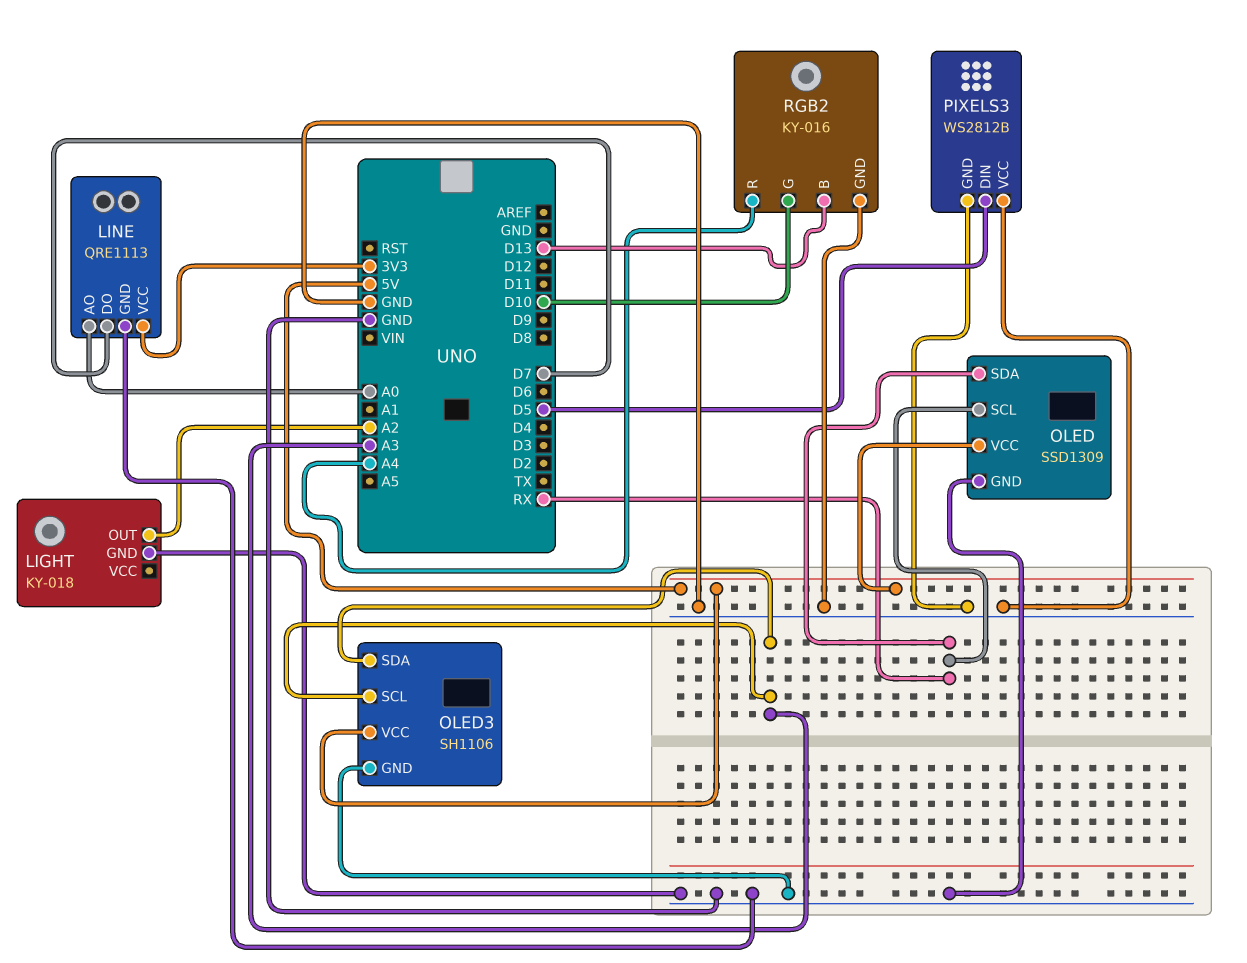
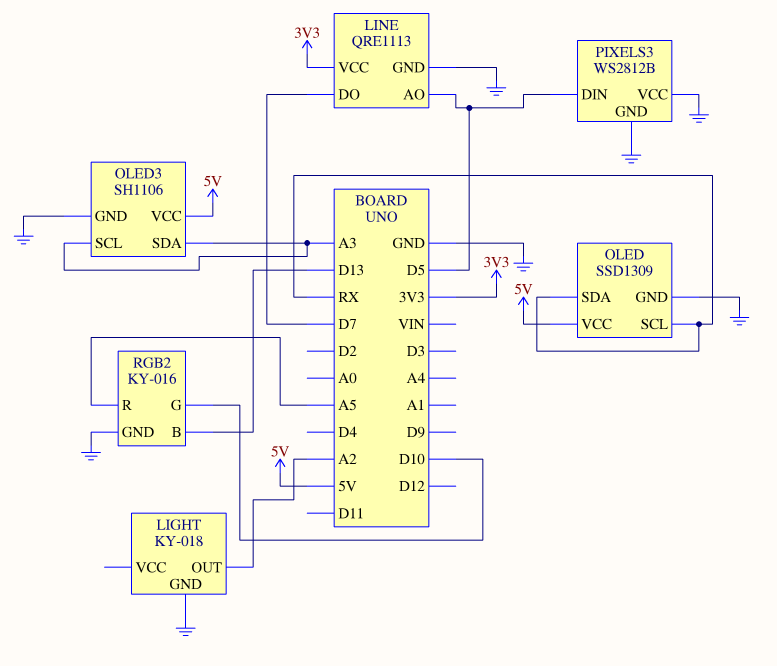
LINE pin AO: A0 -> D5
RGB2 pin R: A4 -> A5

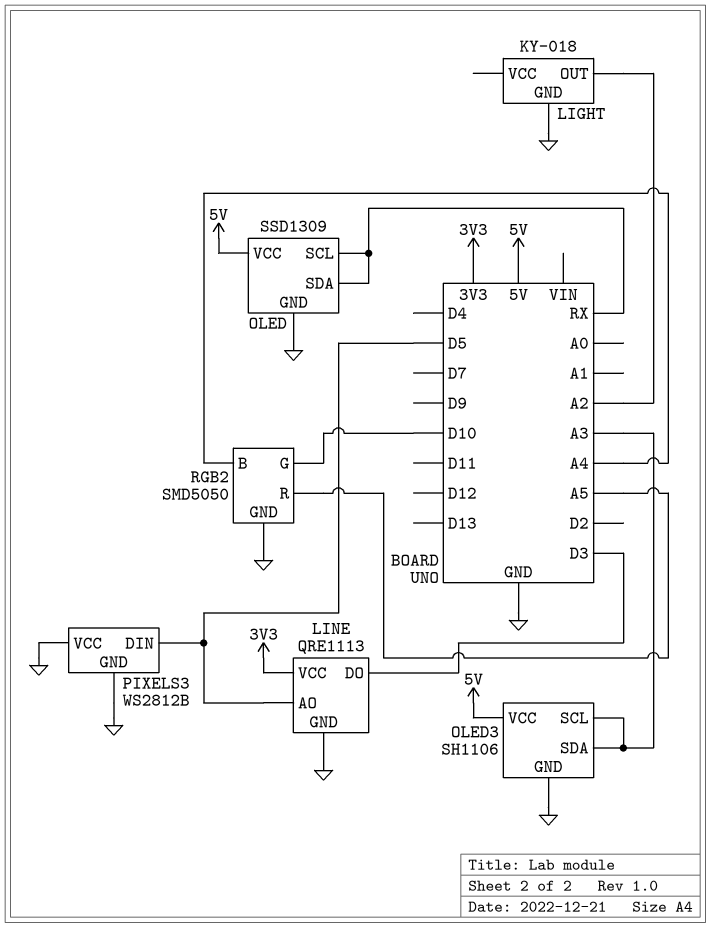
LINE pin DO: D7 -> D3
RGB2: KY-016 -> SMD5050
RGB2 pin B: D13 -> A4

